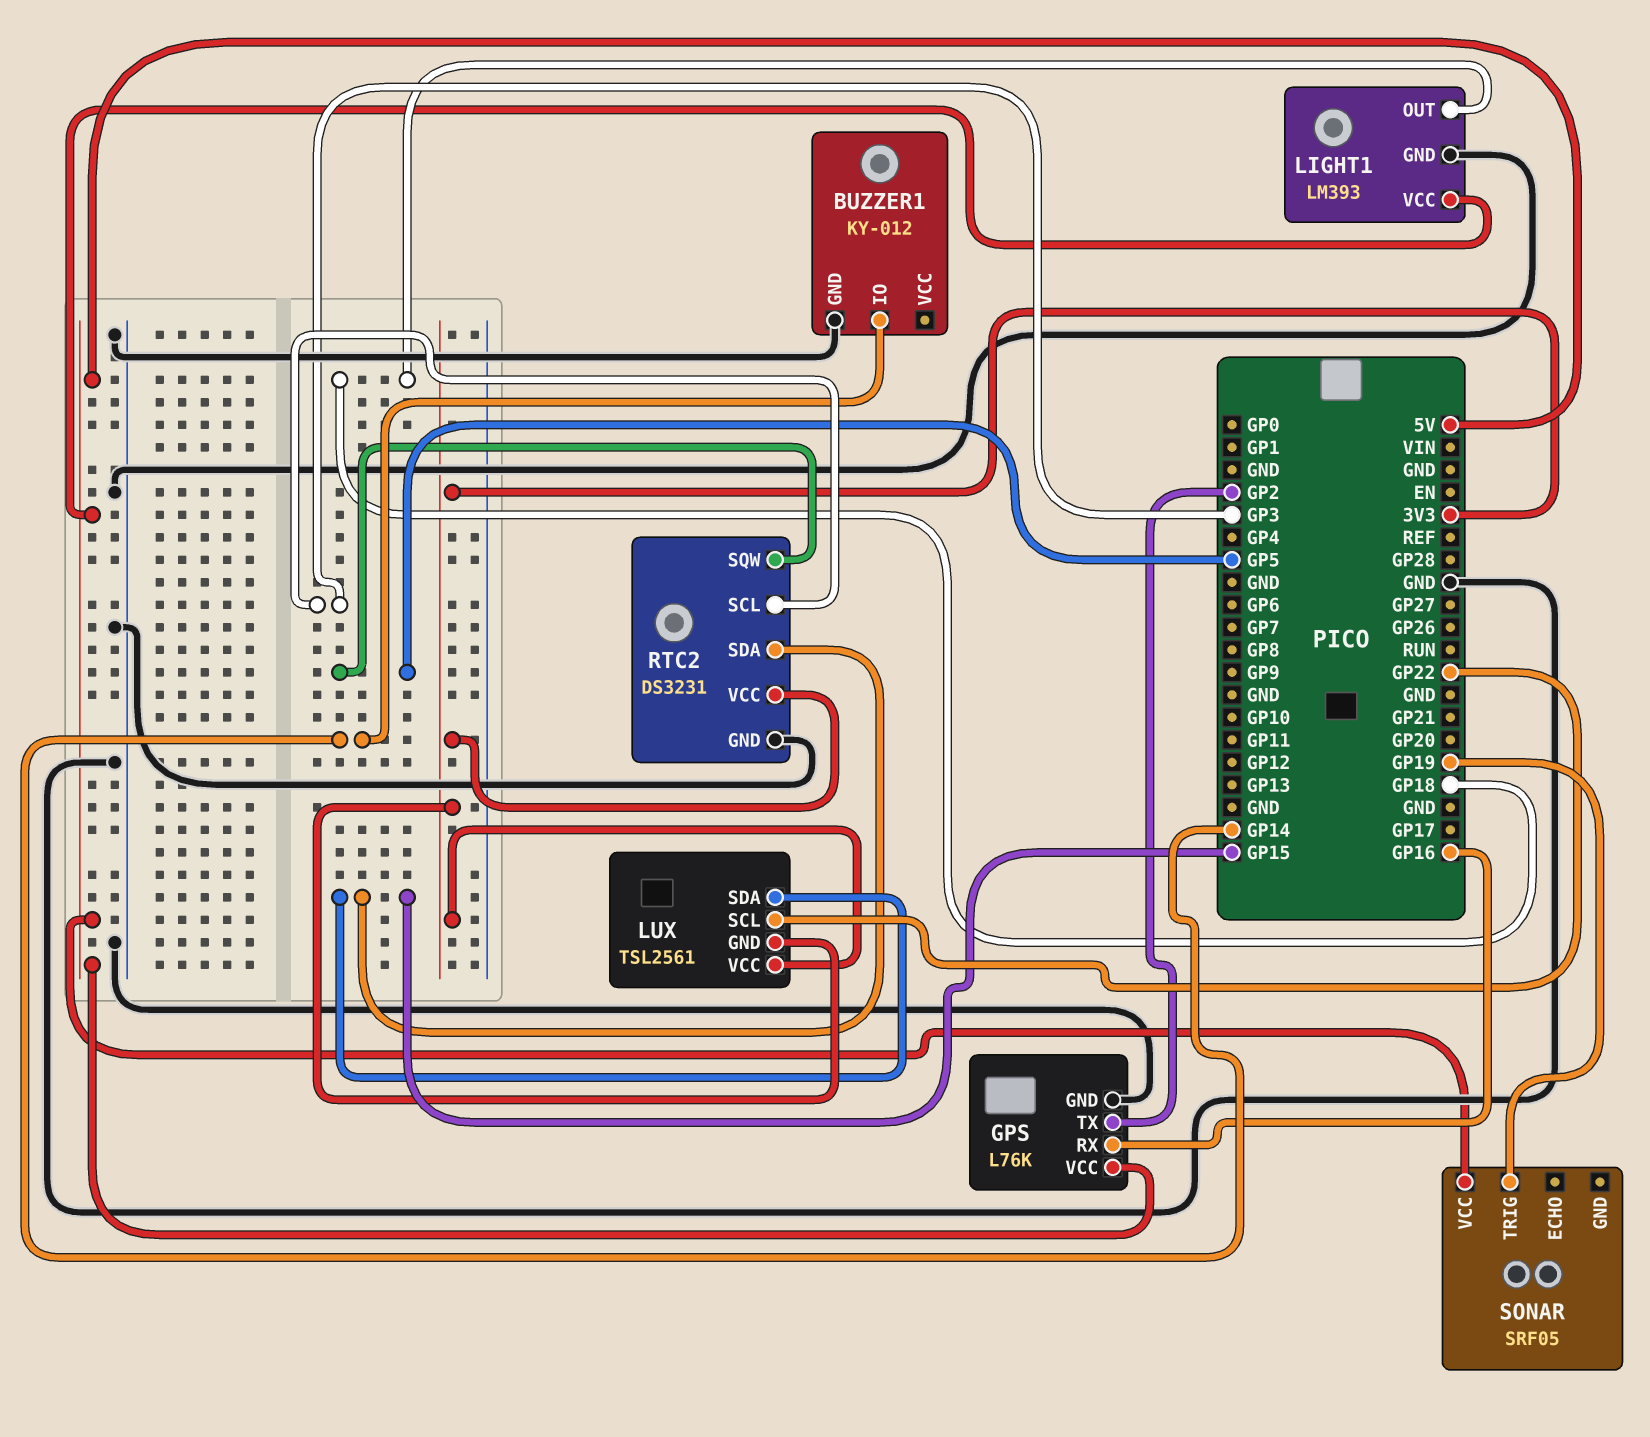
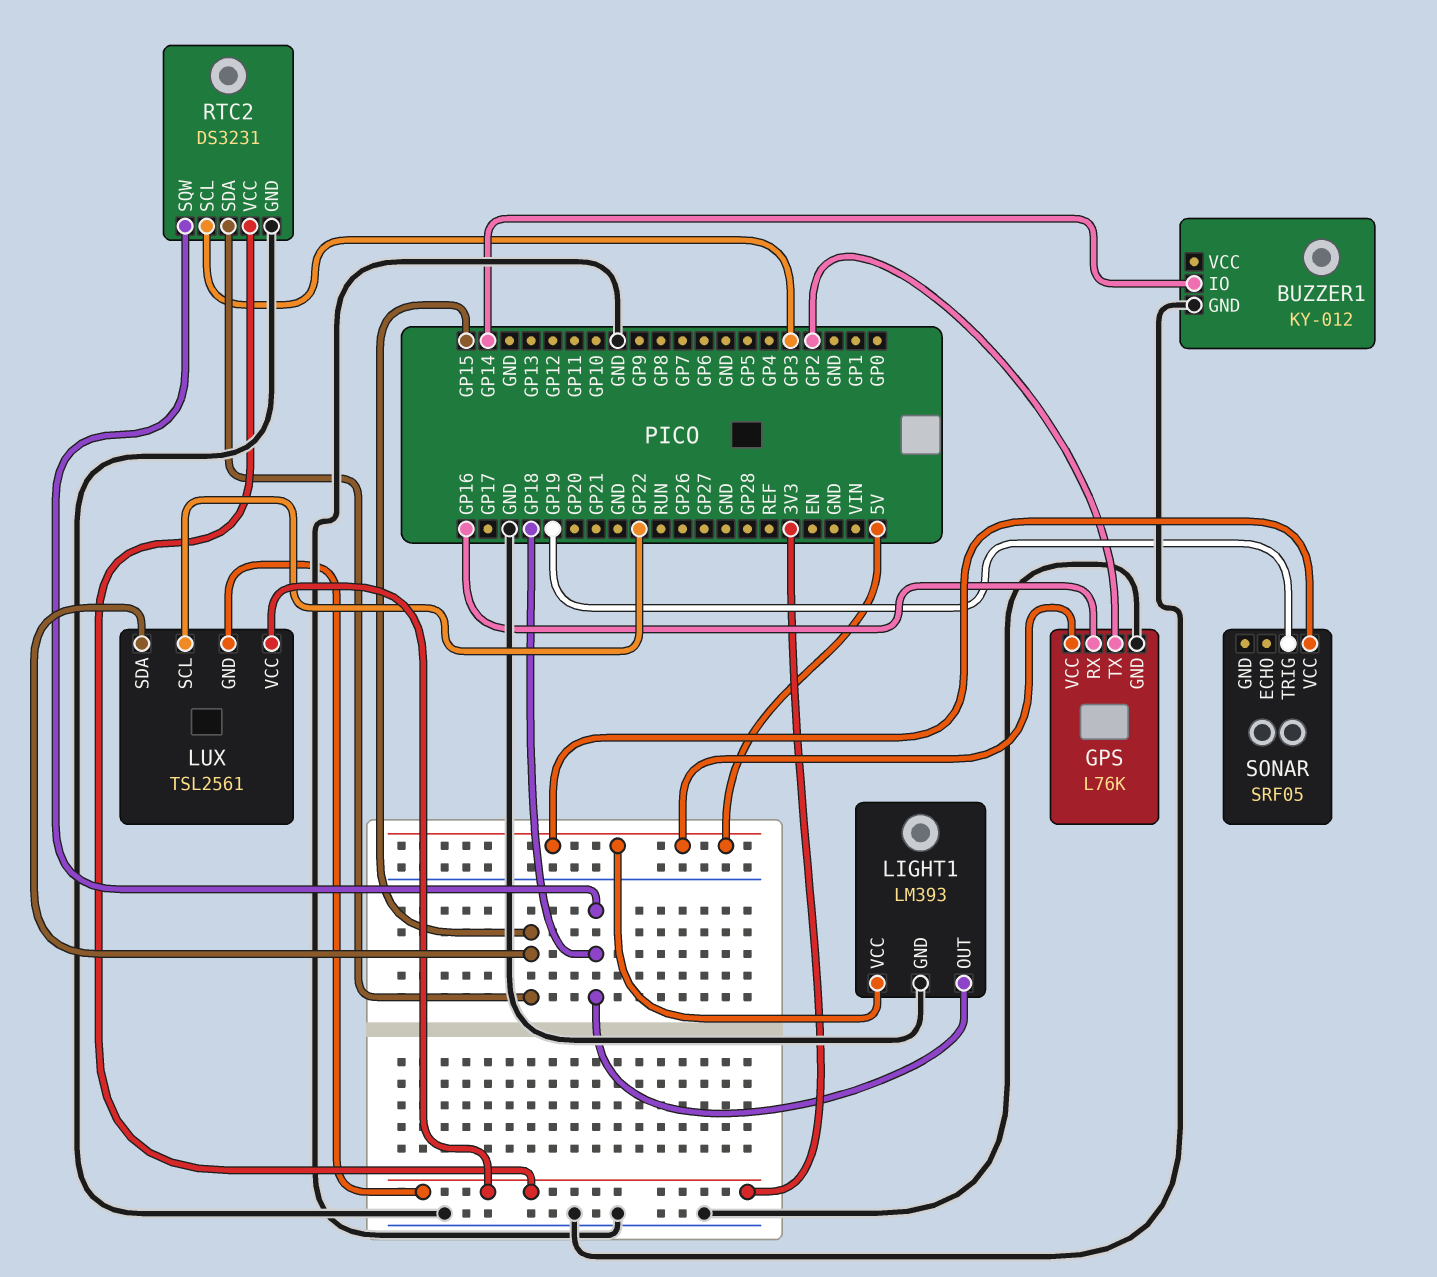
RTC2 pin SQW: GP5 -> GP18

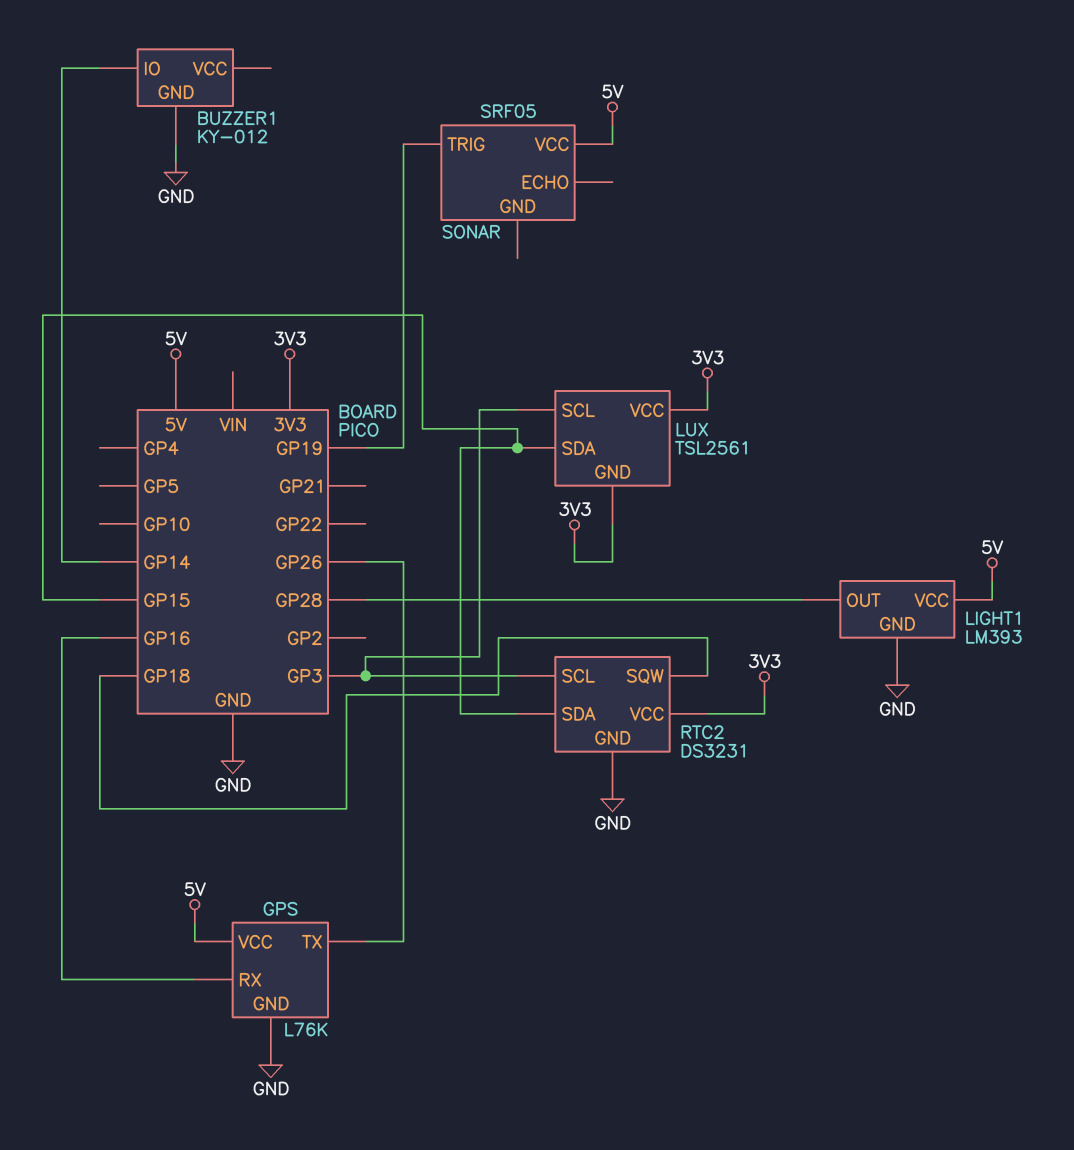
GPS pin TX: GP2 -> GP26
LIGHT1 pin OUT: GP18 -> GP28
LUX pin SCL: GP22 -> GP3

